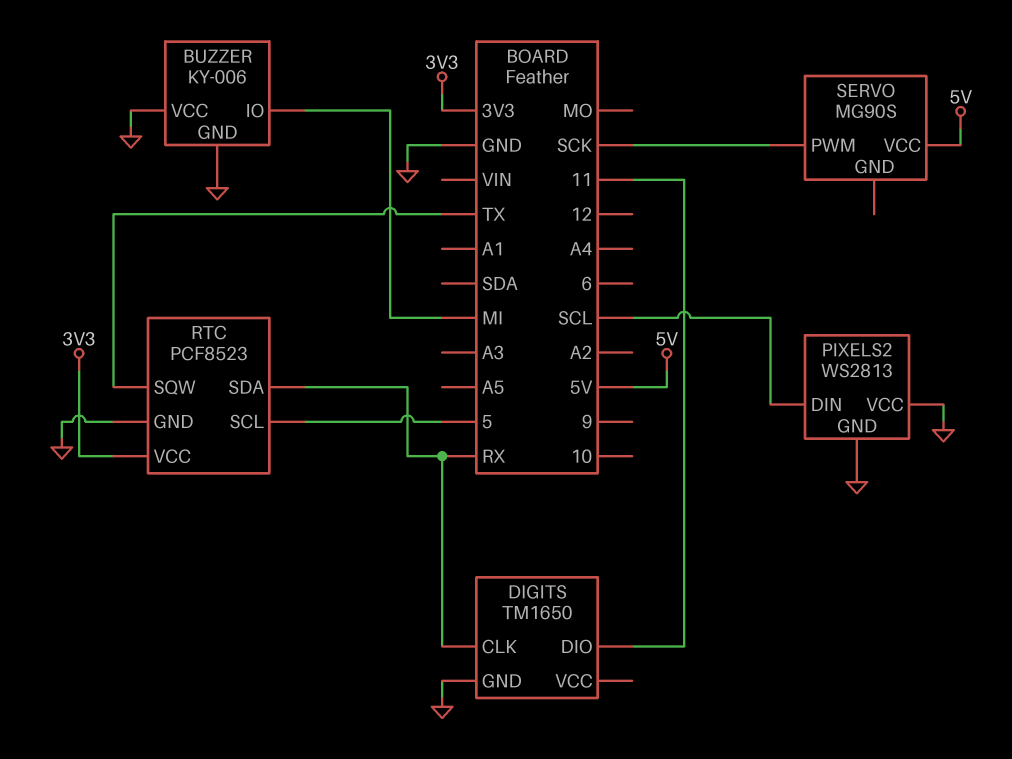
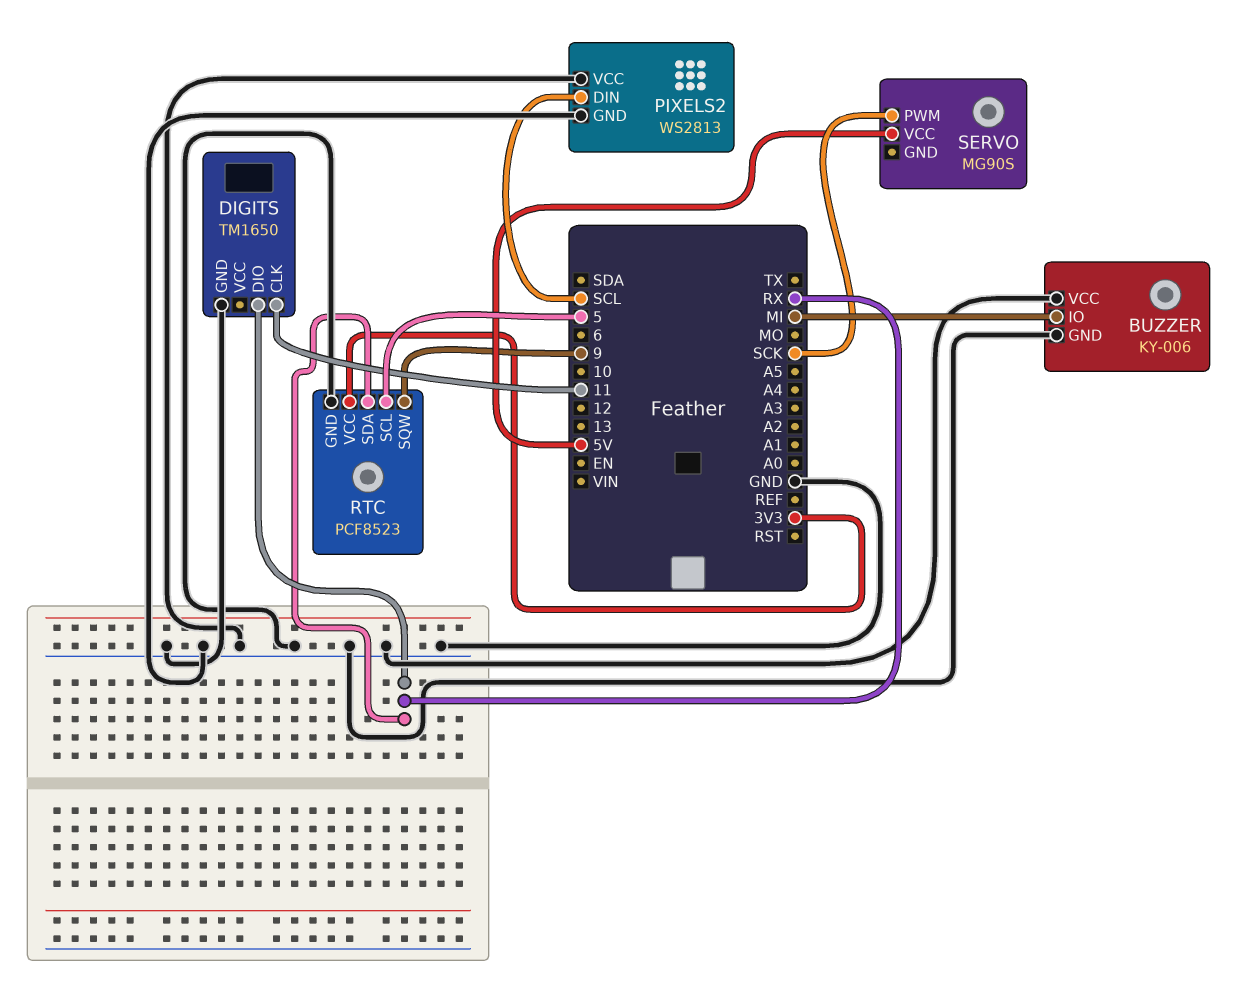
DIGITS pin CLK: RX -> 11
DIGITS pin DIO: 11 -> RX
RTC pin SQW: TX -> 9

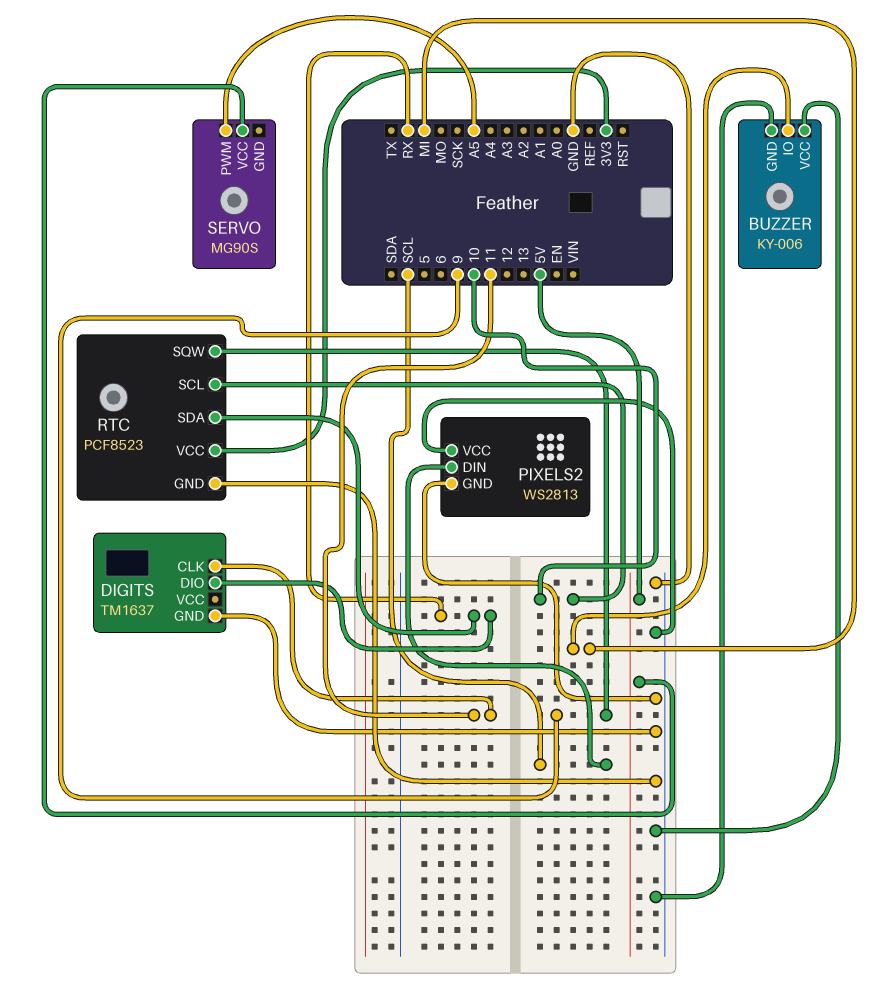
DIGITS: TM1650 -> TM1637
RTC pin SCL: 5 -> 10
SERVO pin PWM: SCK -> A5

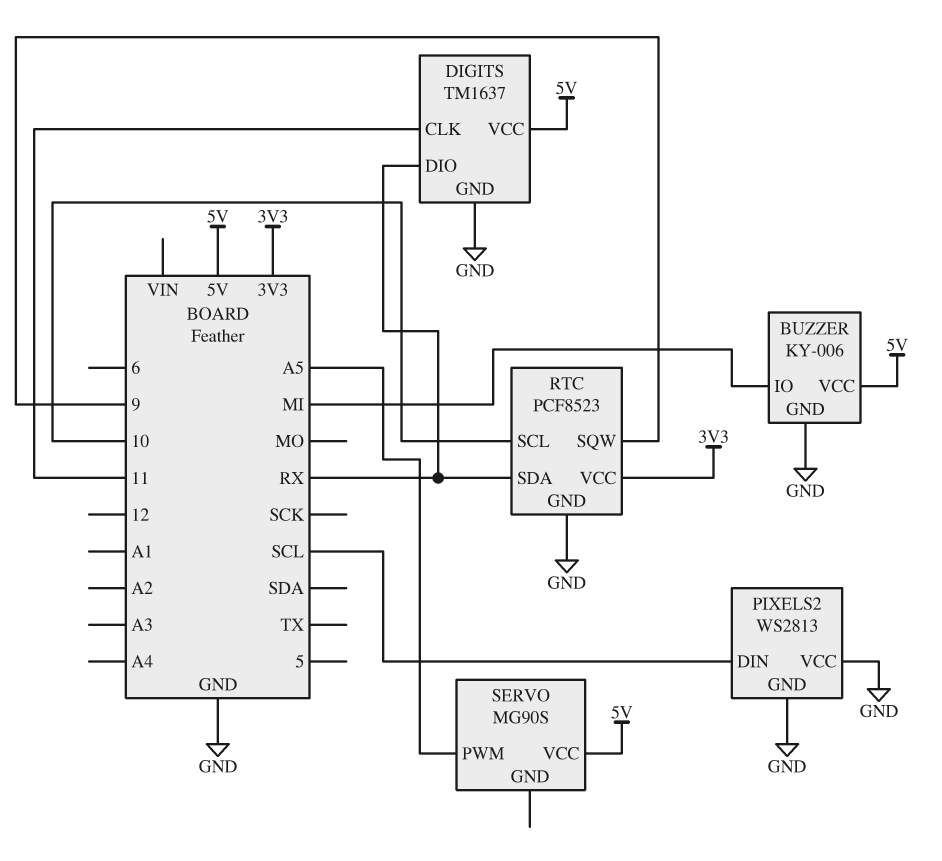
BUZZER pin VCC: GND -> 5V
DIGITS pin VCC: none -> 5V

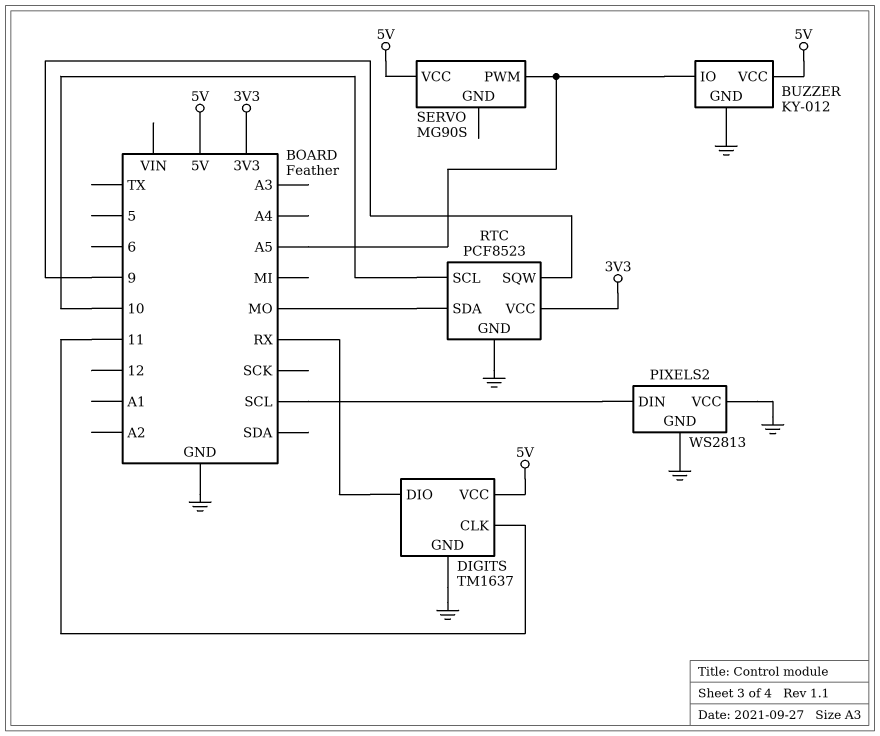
BUZZER: KY-006 -> KY-012
BUZZER pin IO: MI -> A5
RTC pin SDA: RX -> MO

